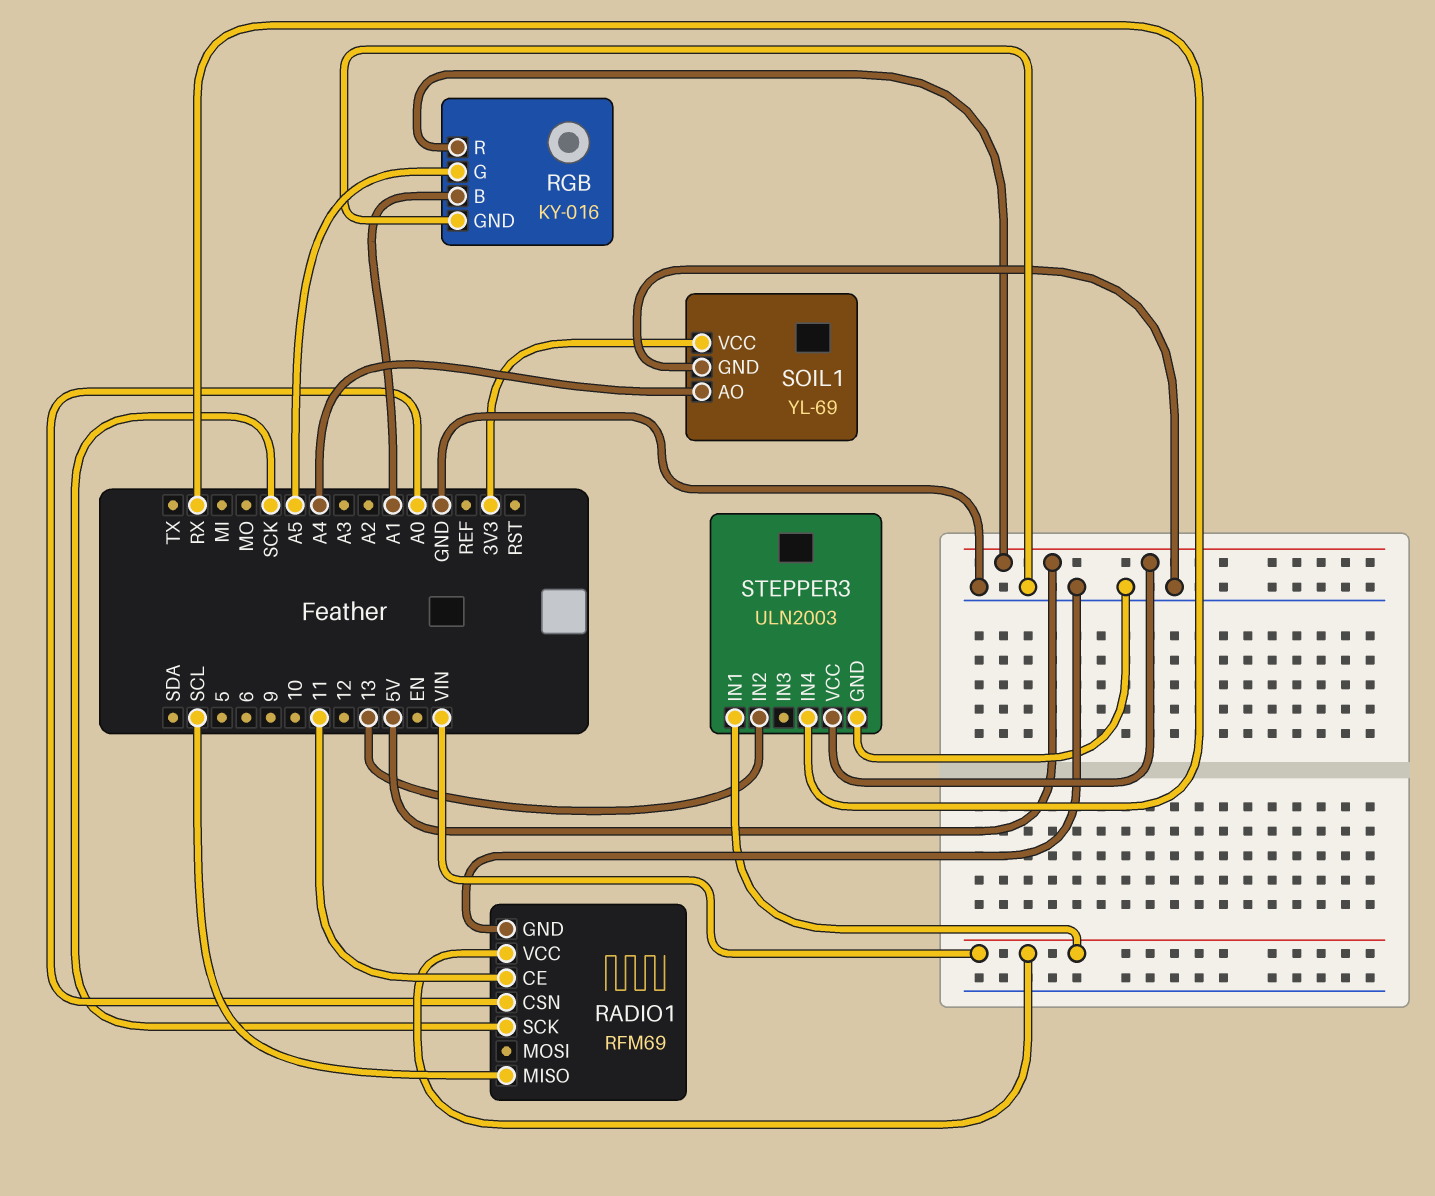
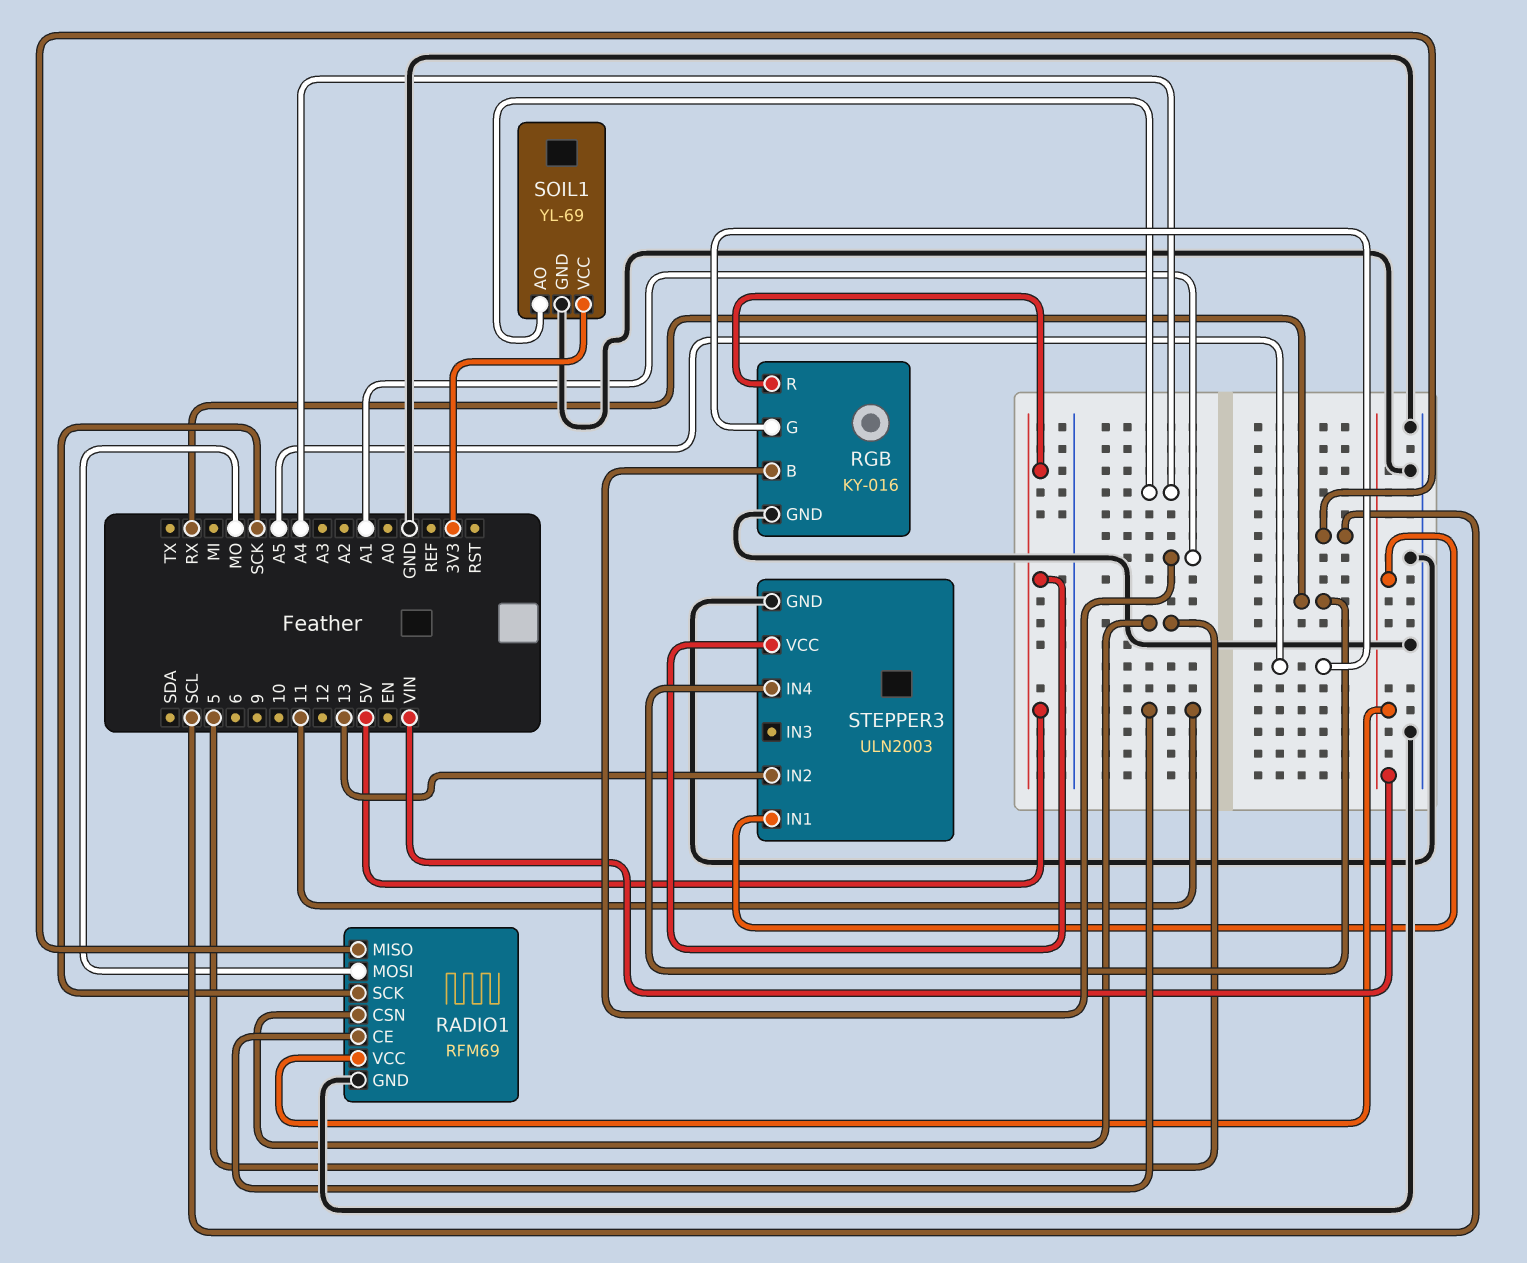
RADIO1 pin CSN: A0 -> 5
RADIO1 pin MOSI: none -> MO

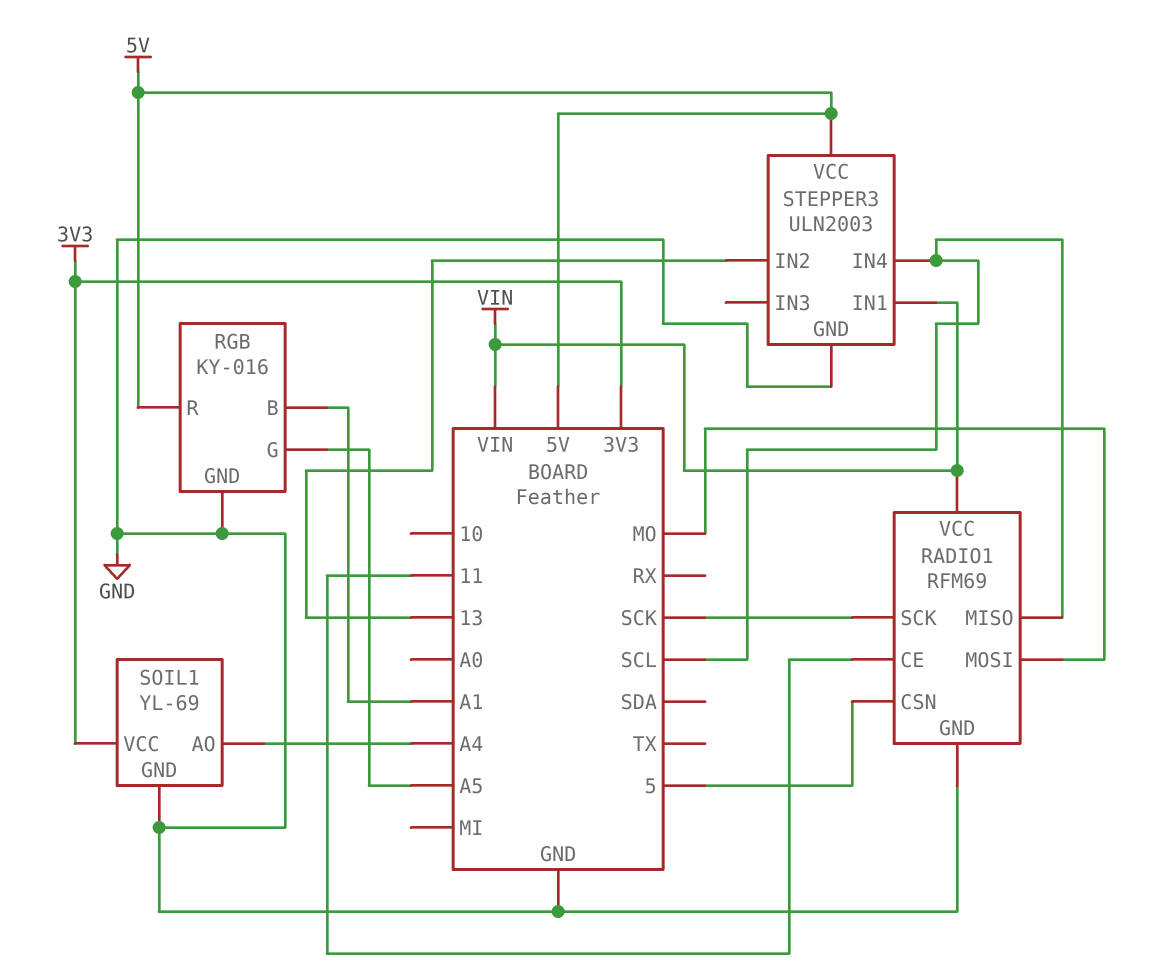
STEPPER3 pin IN4: RX -> SCL

